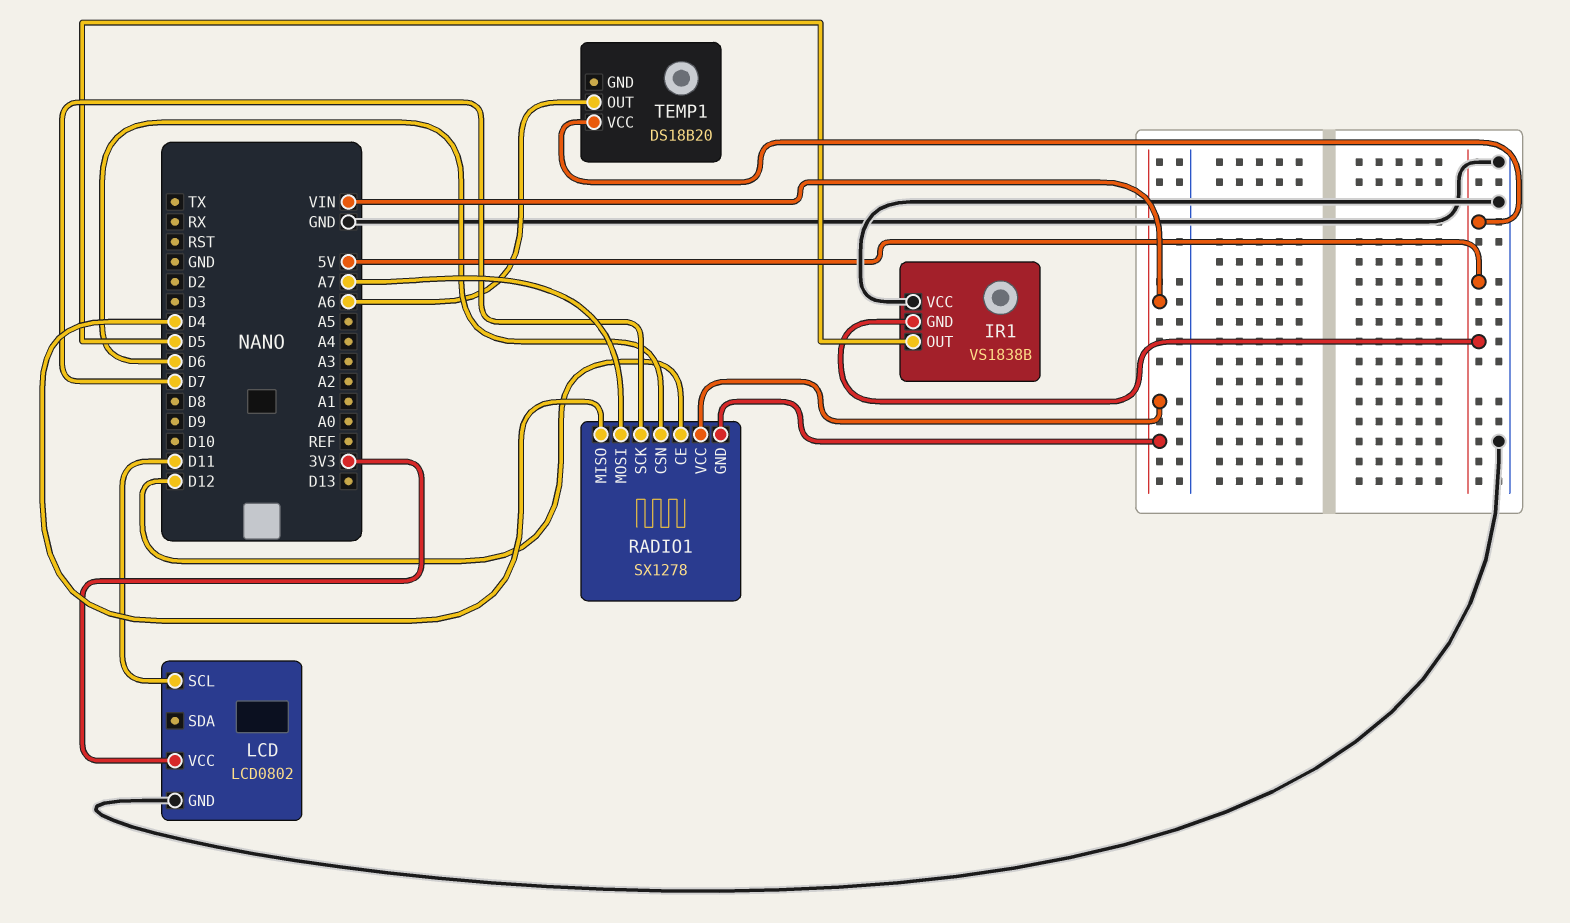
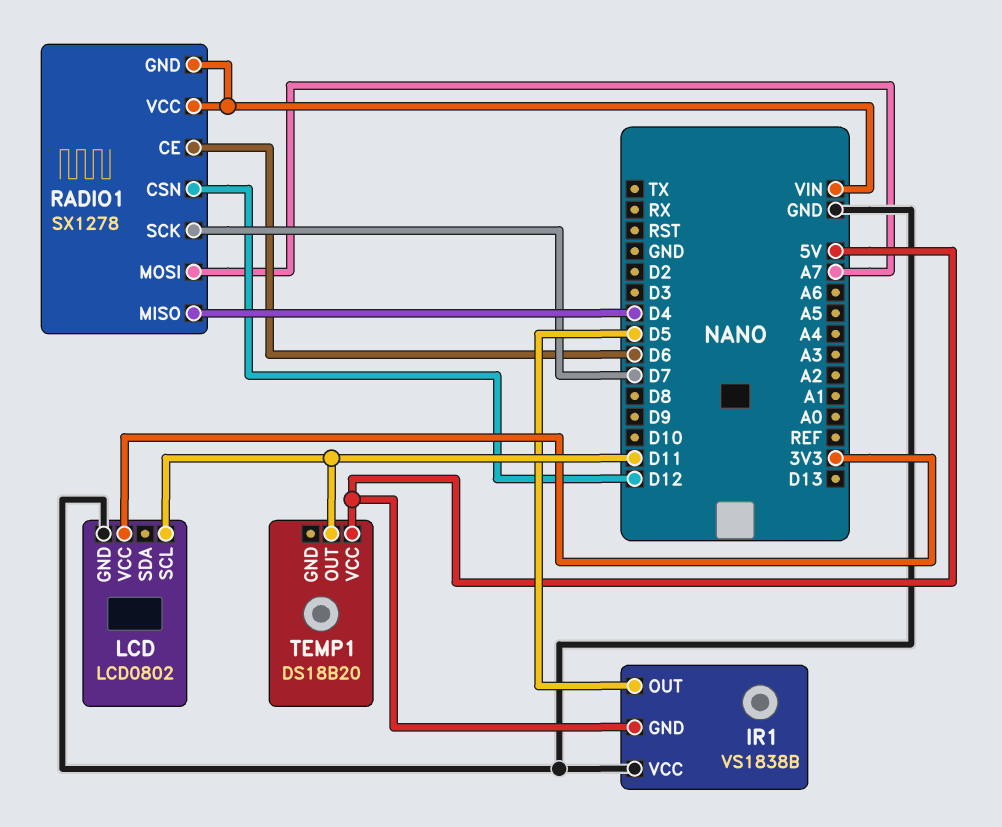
RADIO1 pin CE: D12 -> D6
RADIO1 pin CSN: D6 -> D12
TEMP1 pin OUT: A6 -> D11

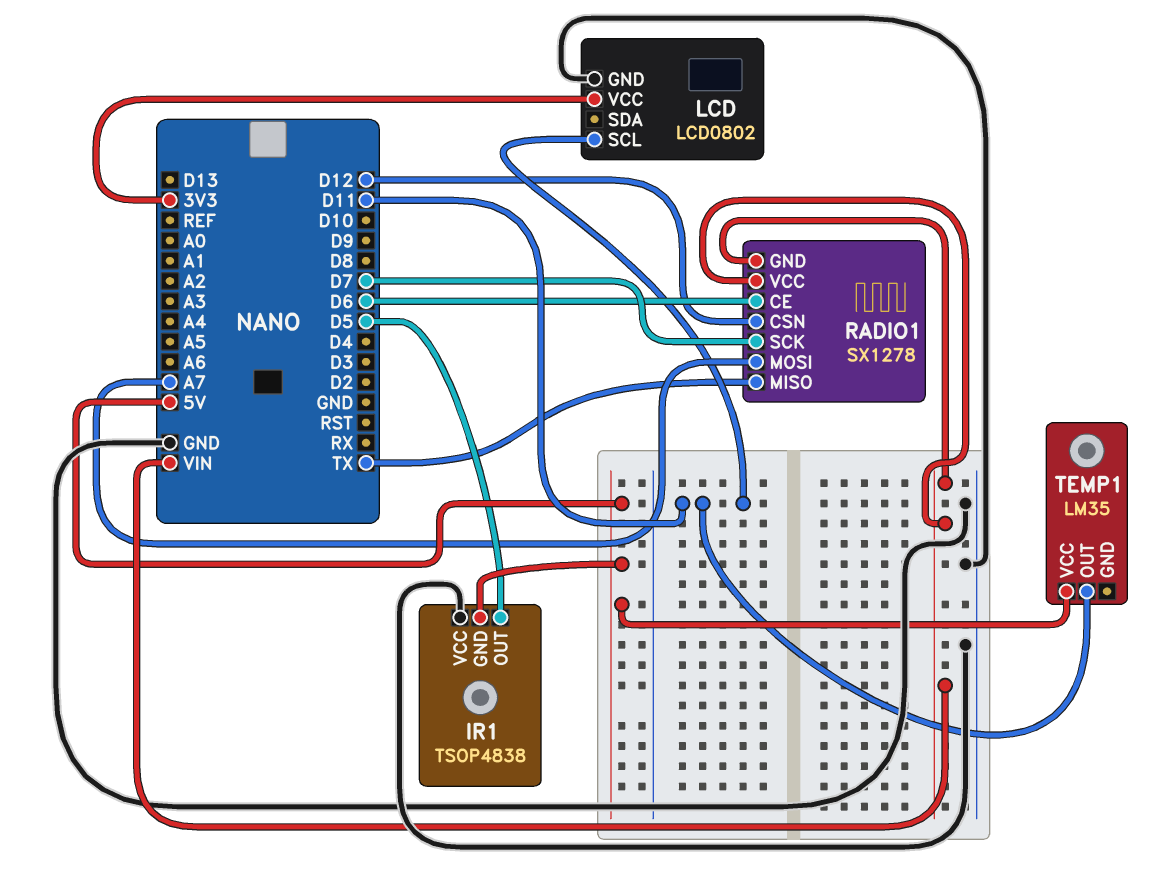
IR1: VS1838B -> TSOP4838
RADIO1 pin MISO: D4 -> TX
TEMP1: DS18B20 -> LM35

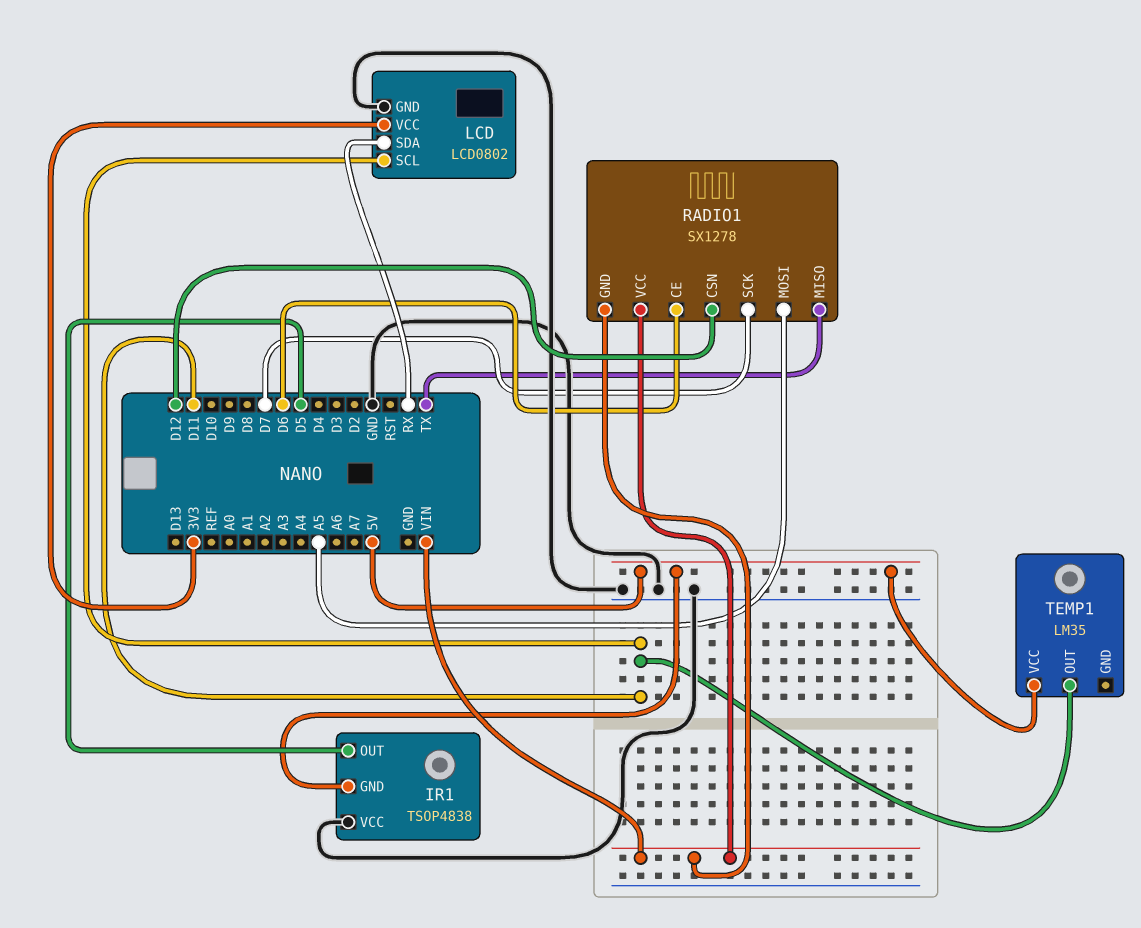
LCD pin SDA: none -> RX
RADIO1 pin MOSI: A7 -> A5

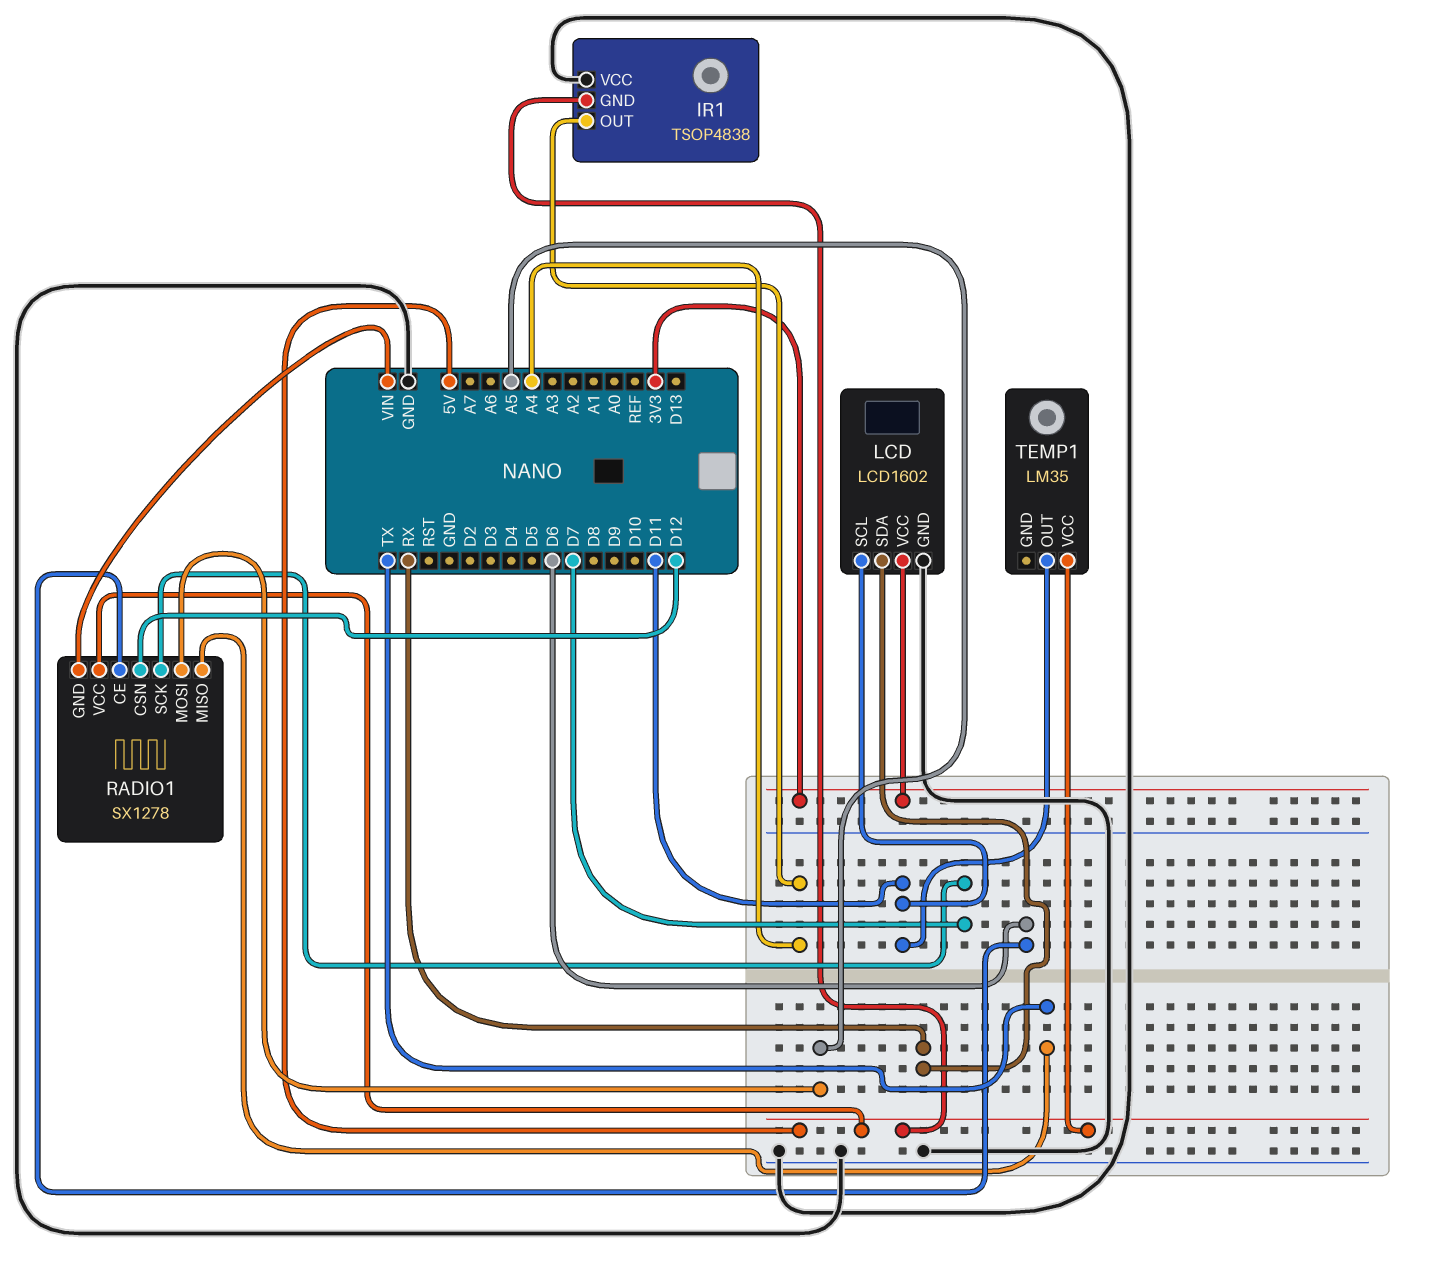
IR1 pin OUT: D5 -> A4
LCD: LCD0802 -> LCD1602
RADIO1 pin VCC: VIN -> 5V

